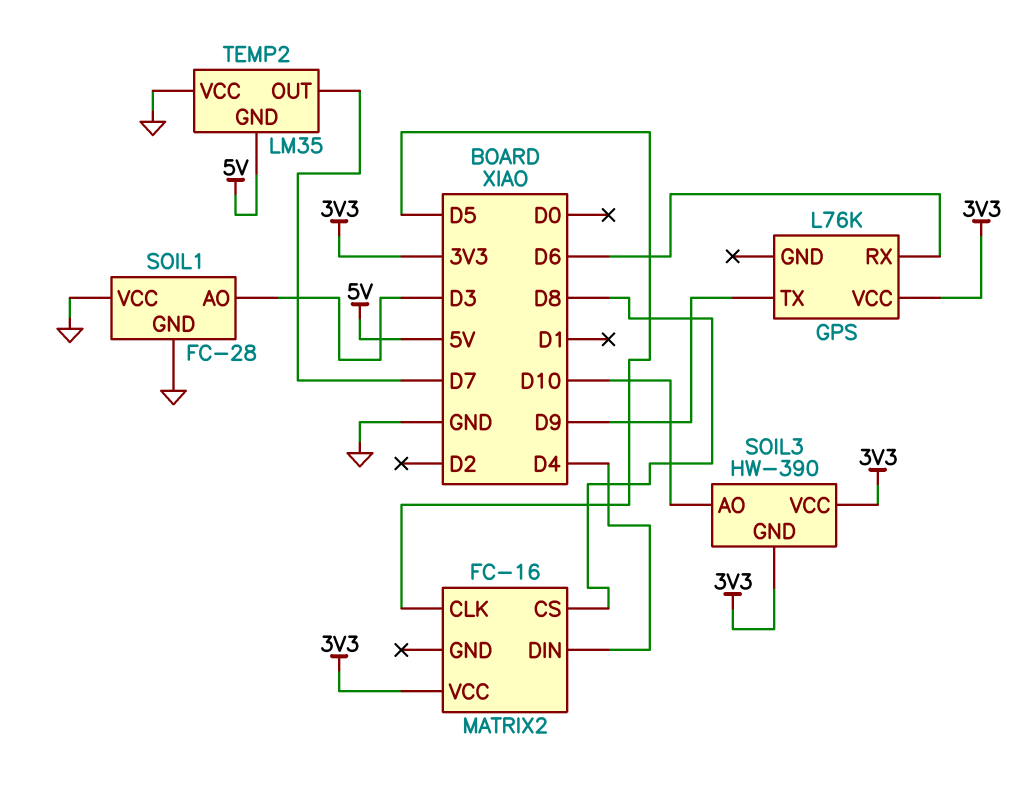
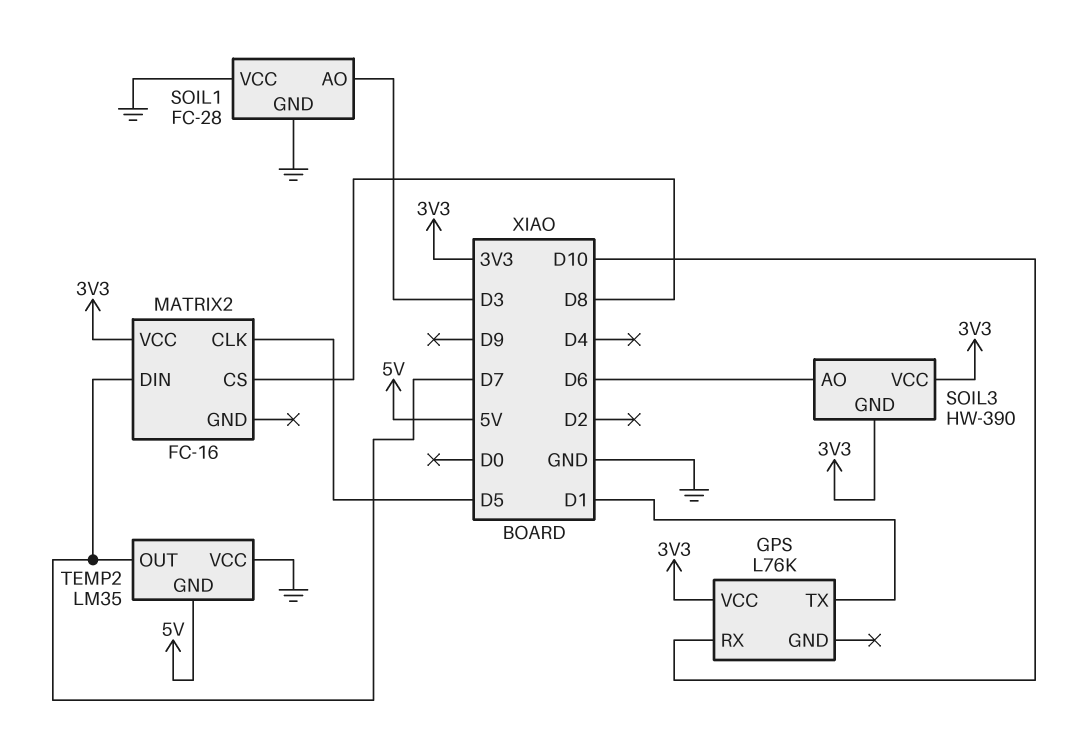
GPS pin RX: D6 -> D10
GPS pin TX: D9 -> D1
MATRIX2 pin DIN: D4 -> D7
SOIL3 pin AO: D10 -> D6

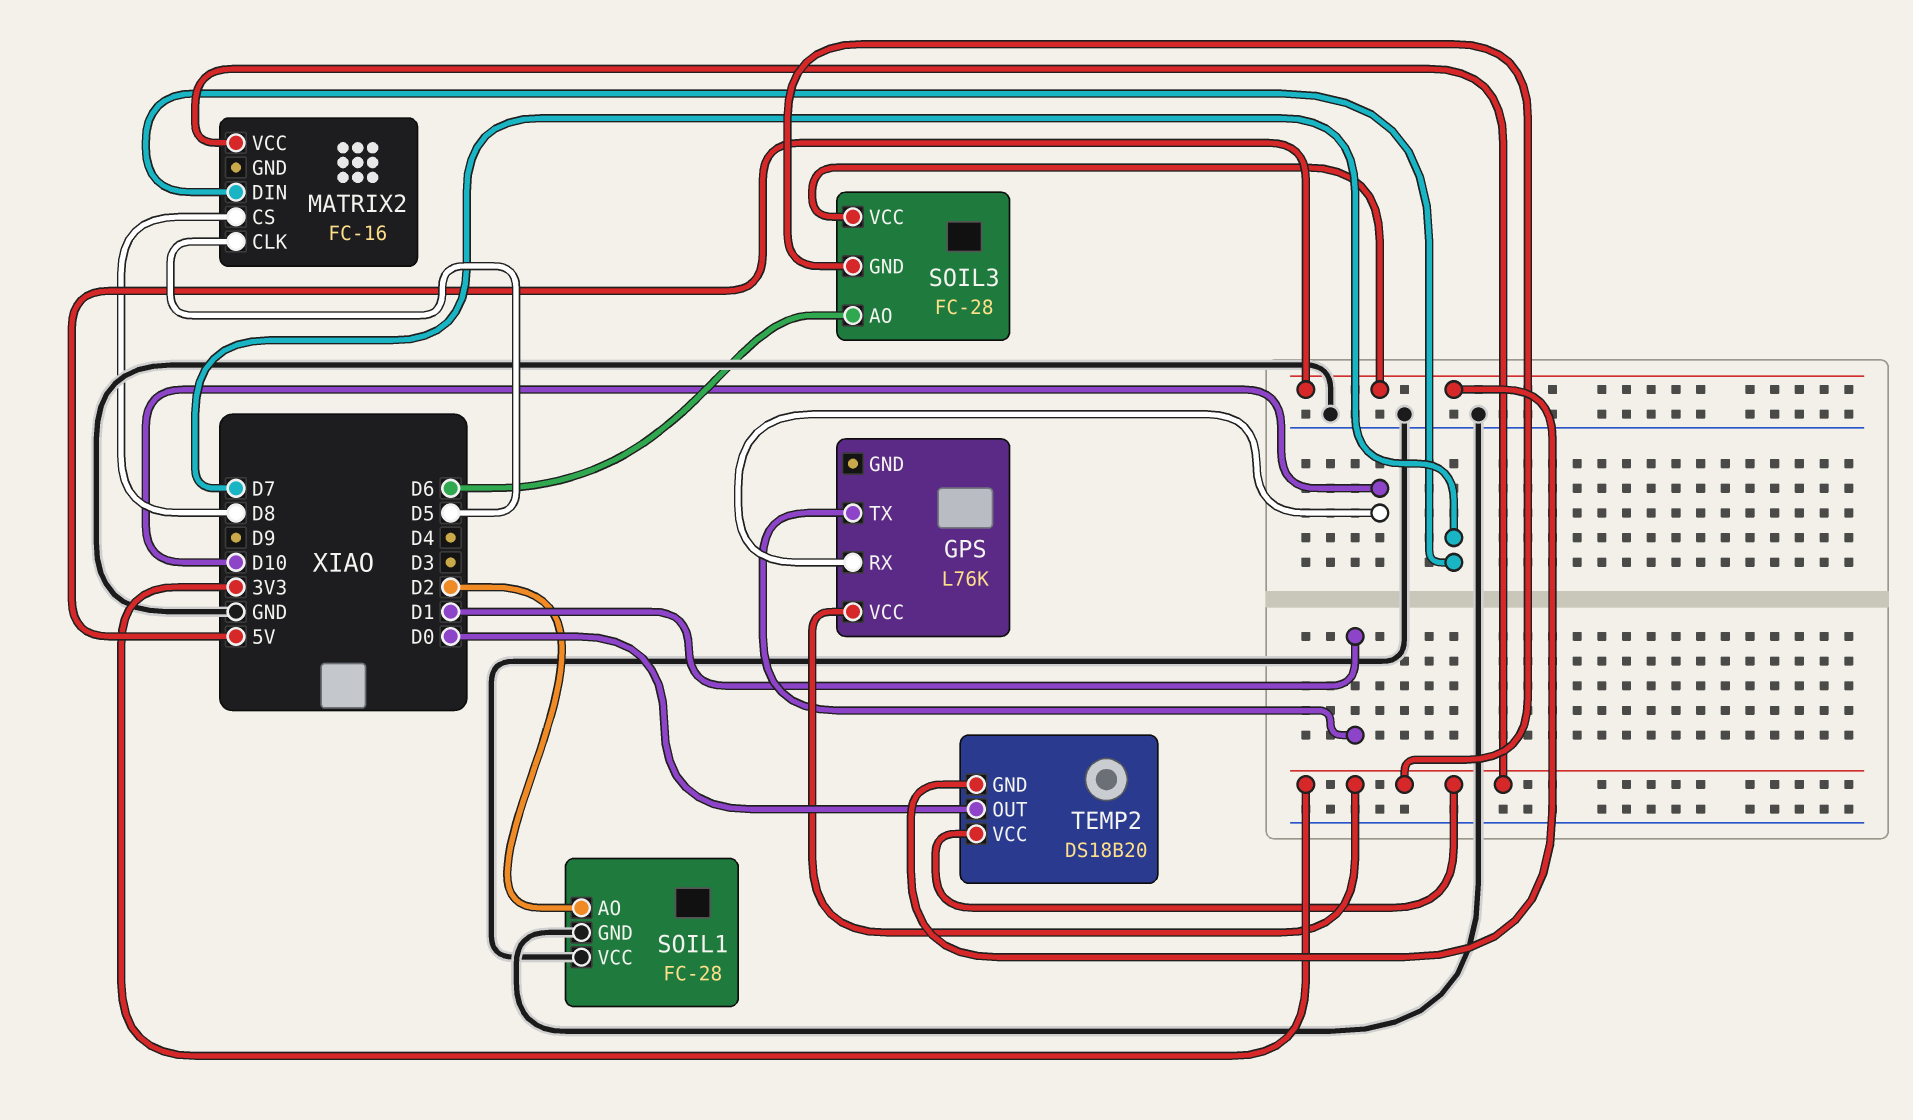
SOIL1 pin AO: D3 -> D2
SOIL3: HW-390 -> FC-28
SOIL3 pin VCC: 3V3 -> 5V
TEMP2: LM35 -> DS18B20
TEMP2 pin OUT: D7 -> D0
TEMP2 pin VCC: GND -> 3V3

